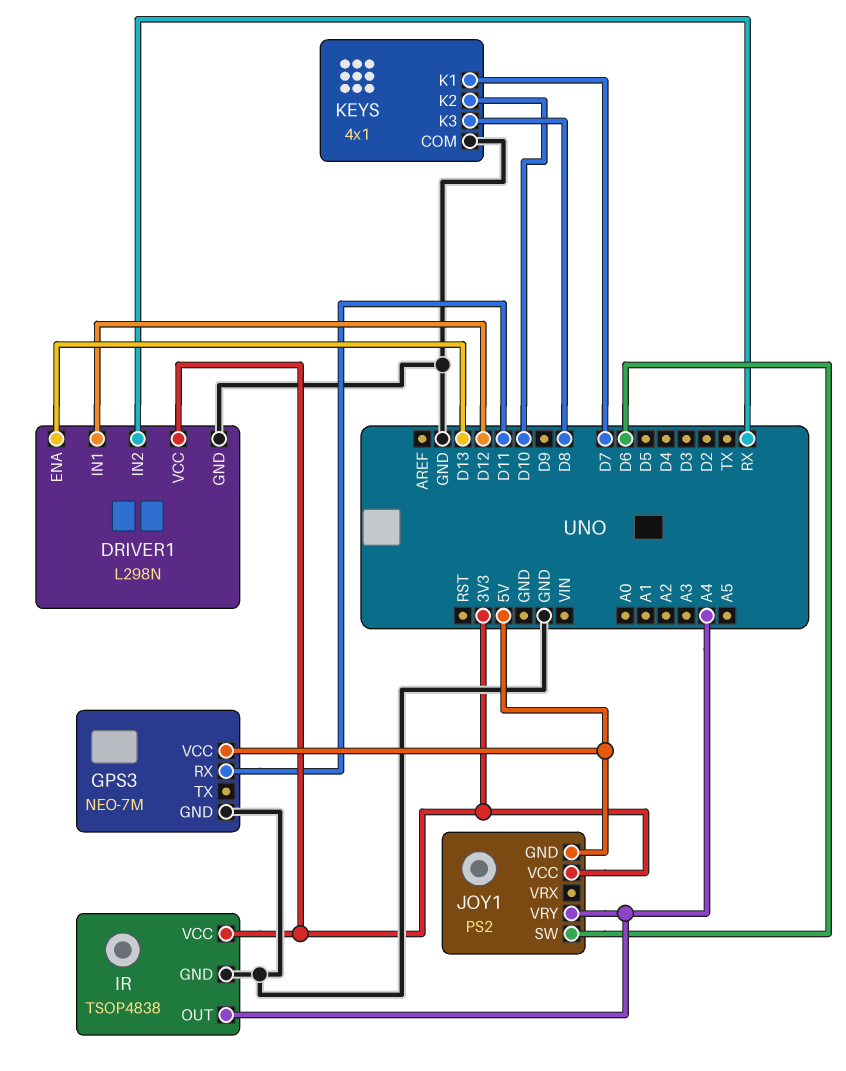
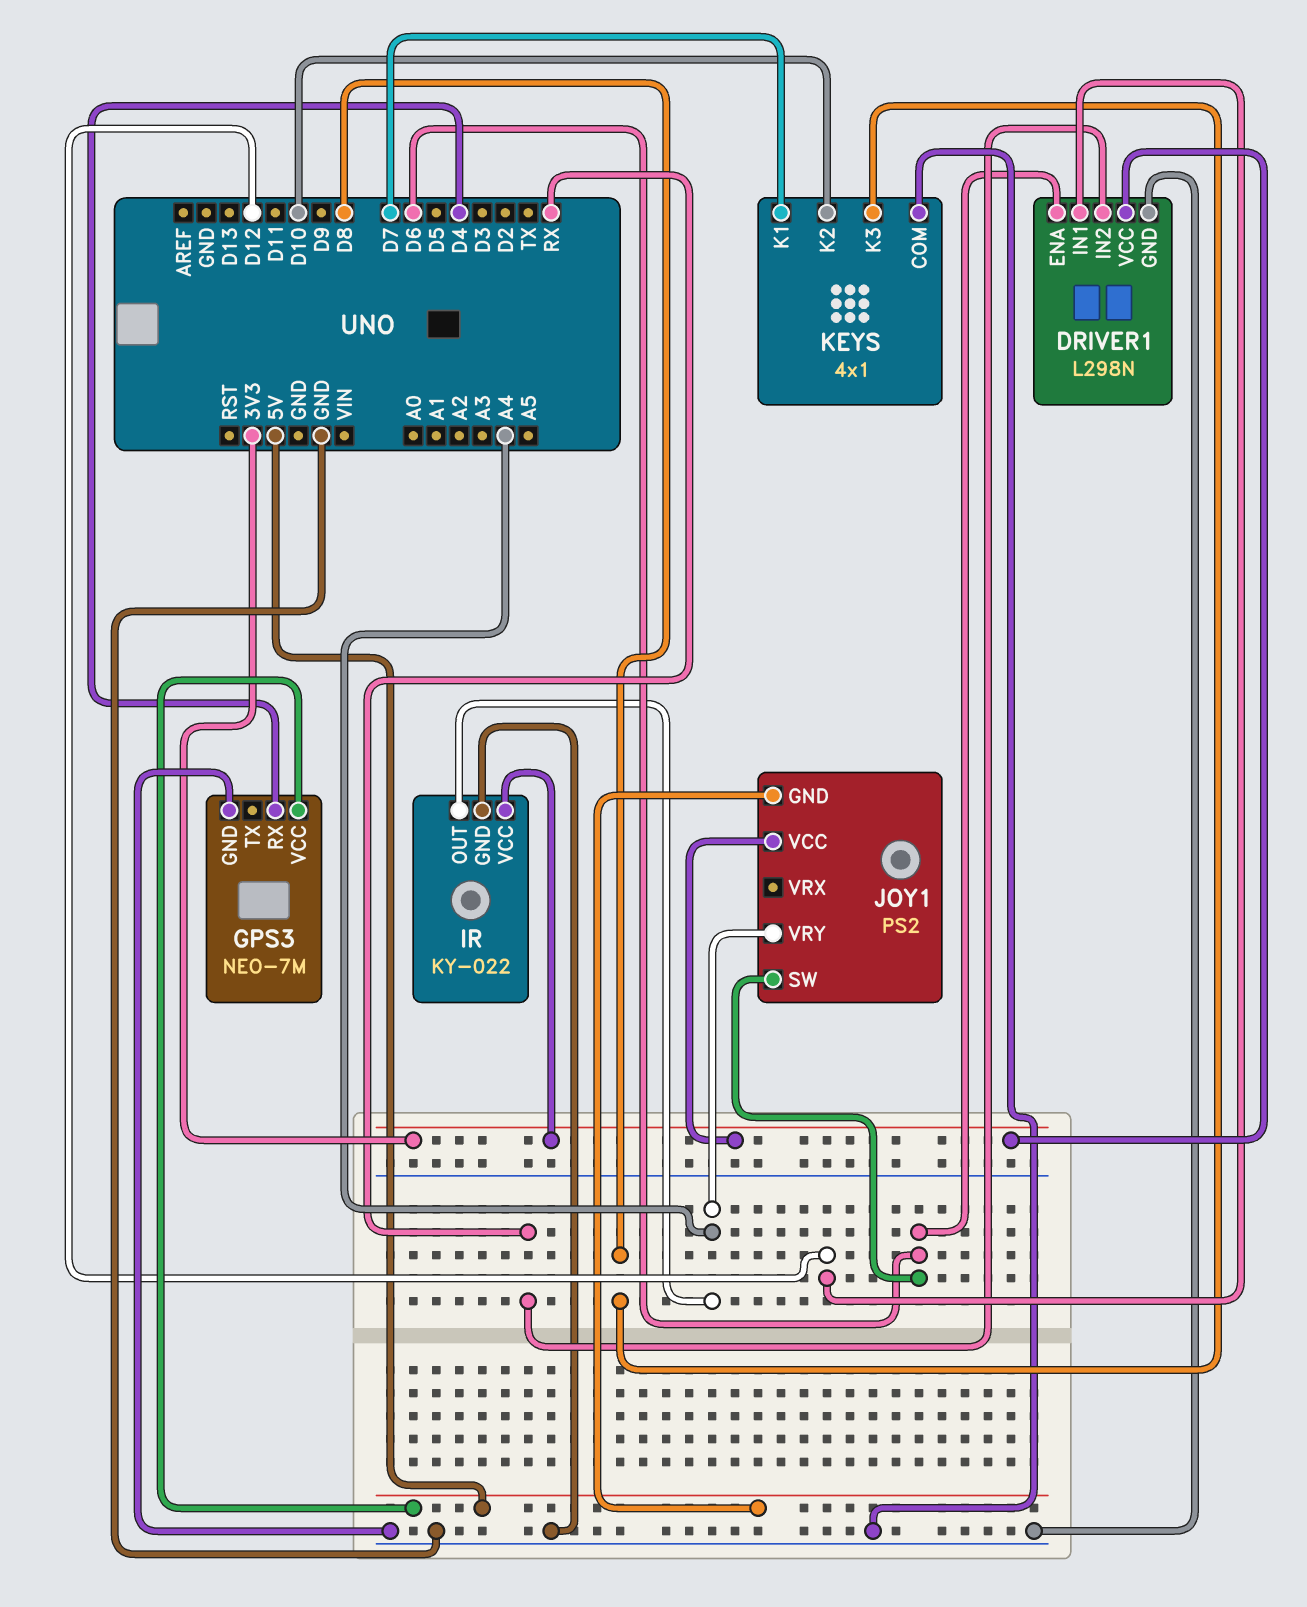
DRIVER1 pin ENA: D13 -> D6
GPS3 pin RX: D11 -> D4
IR: TSOP4838 -> KY-022

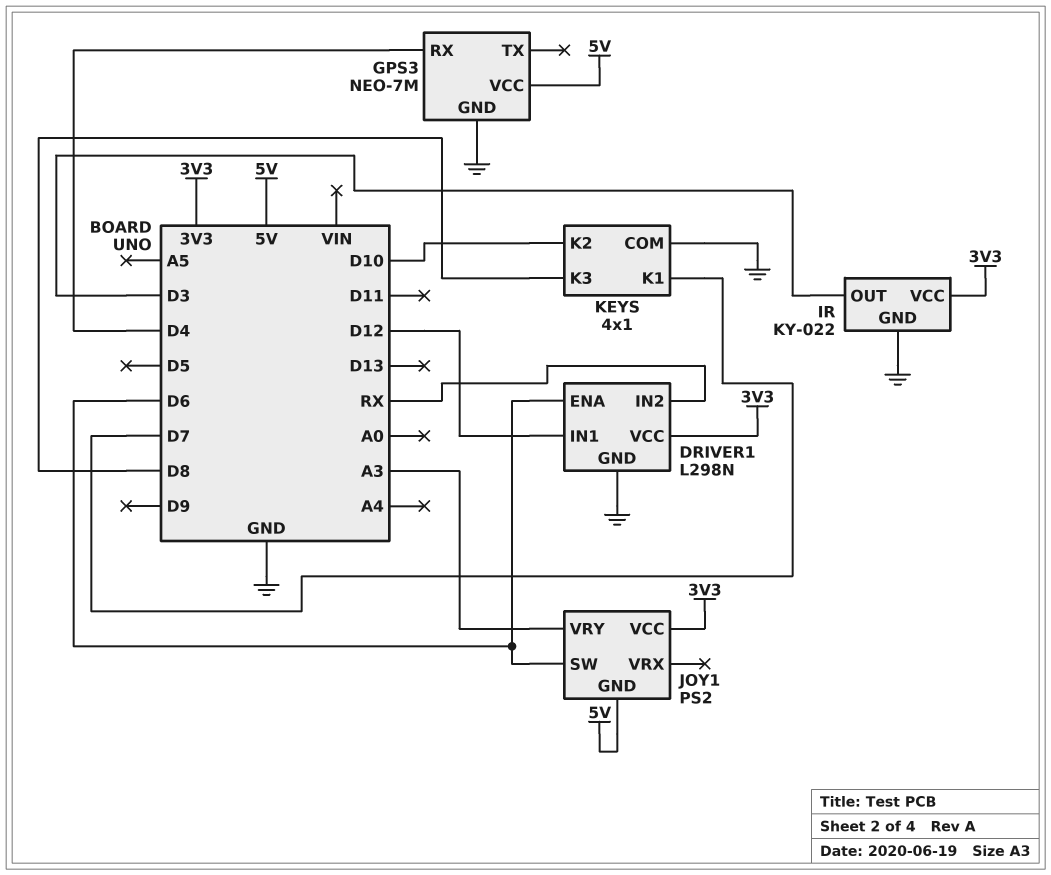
IR pin OUT: A4 -> D3
JOY1 pin VRY: A4 -> A3

